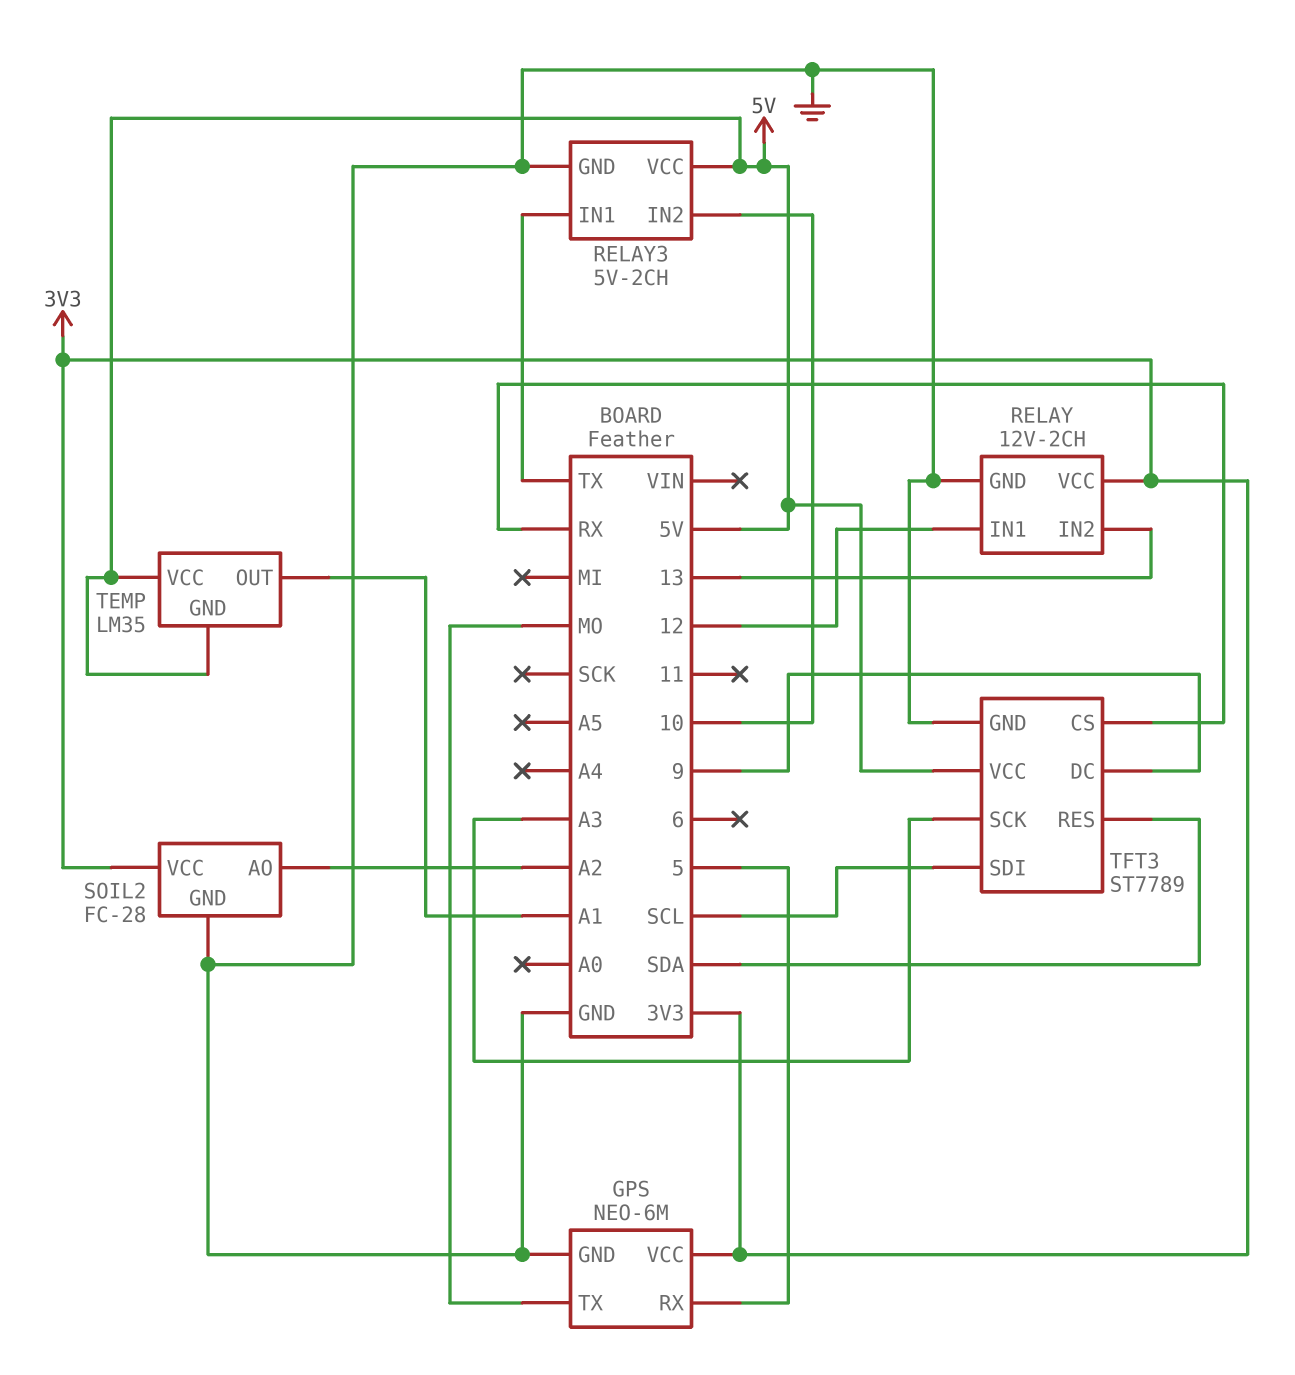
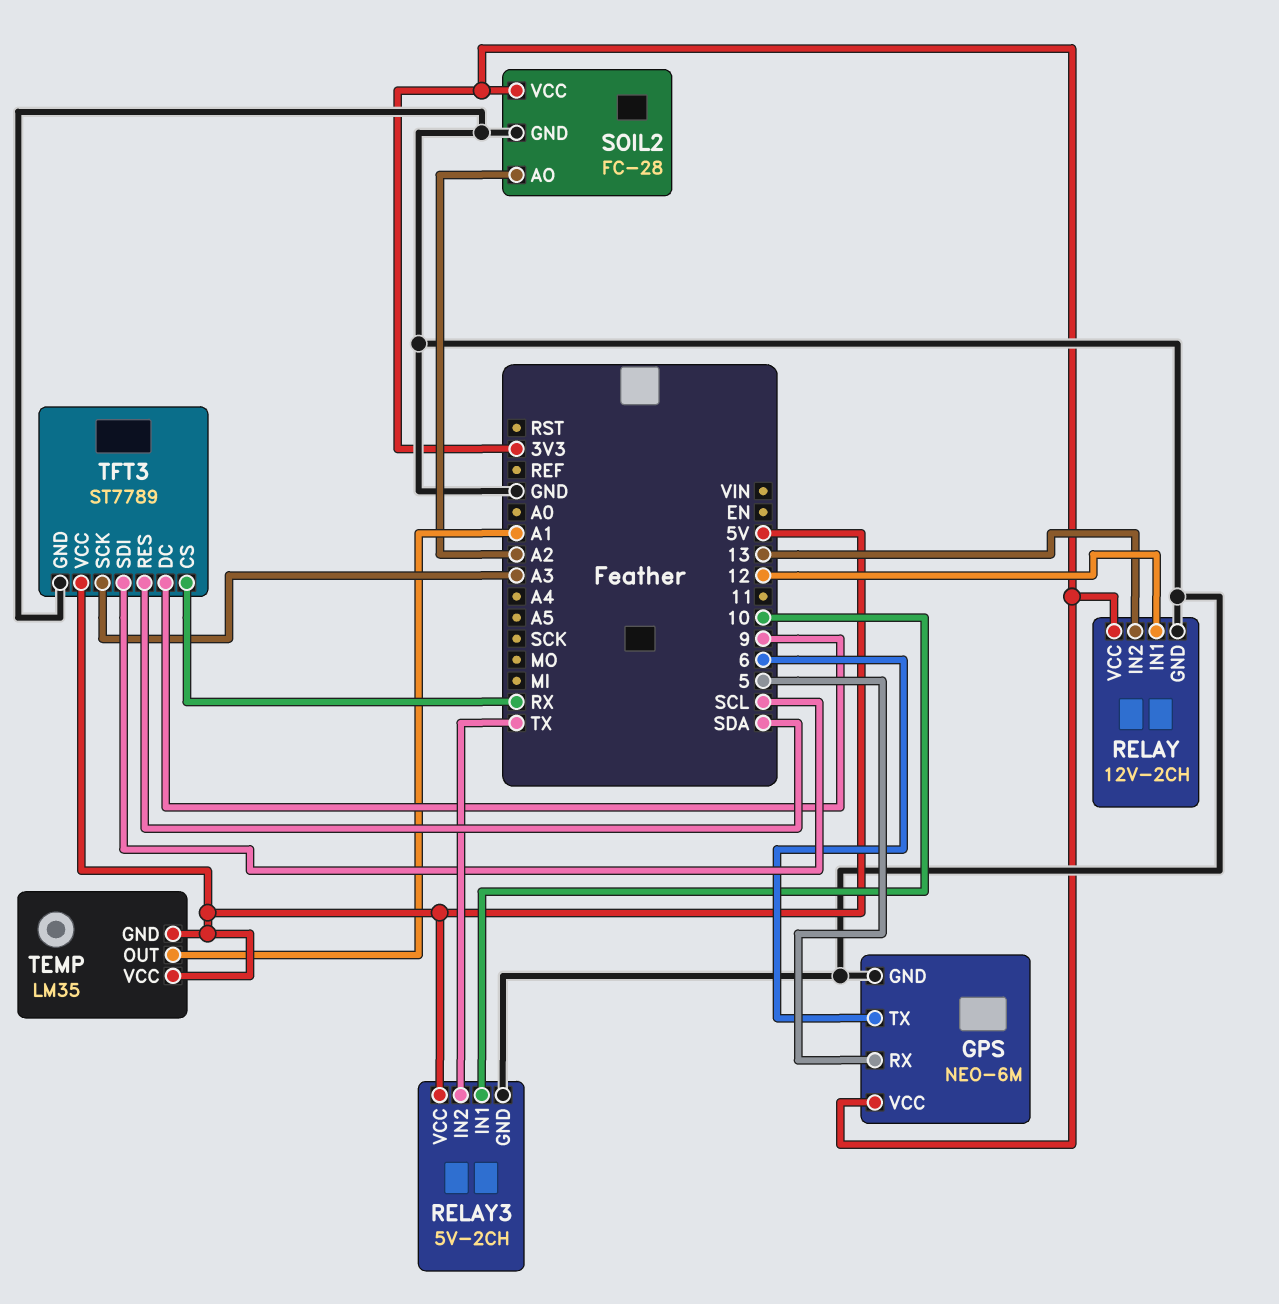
GPS pin TX: MO -> 6
RELAY3 pin IN1: TX -> 10
RELAY3 pin IN2: 10 -> TX

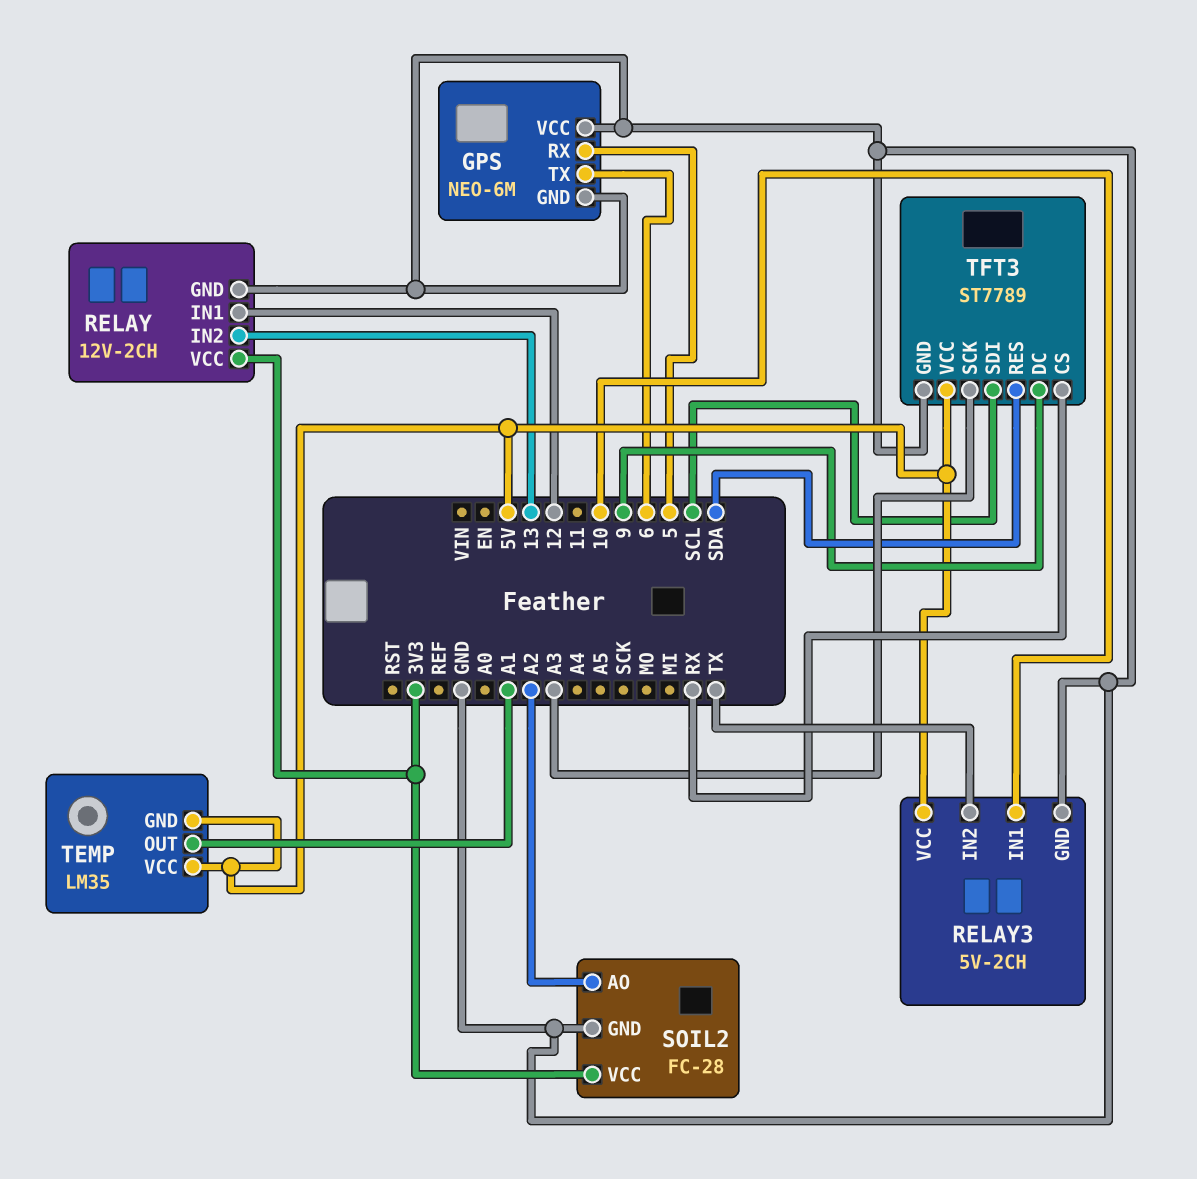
GPS pin VCC: 3V3 -> GND

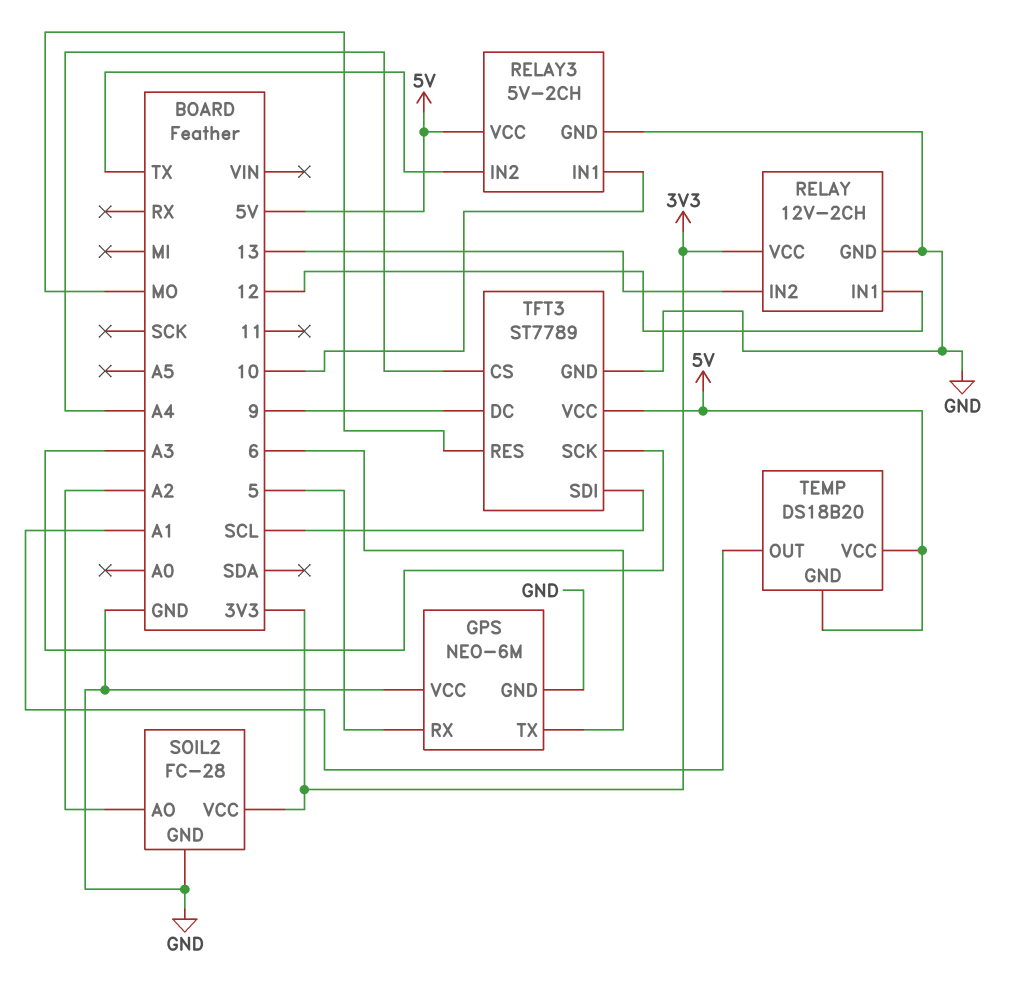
TEMP: LM35 -> DS18B20
TFT3 pin CS: RX -> A4
TFT3 pin RES: SDA -> MO

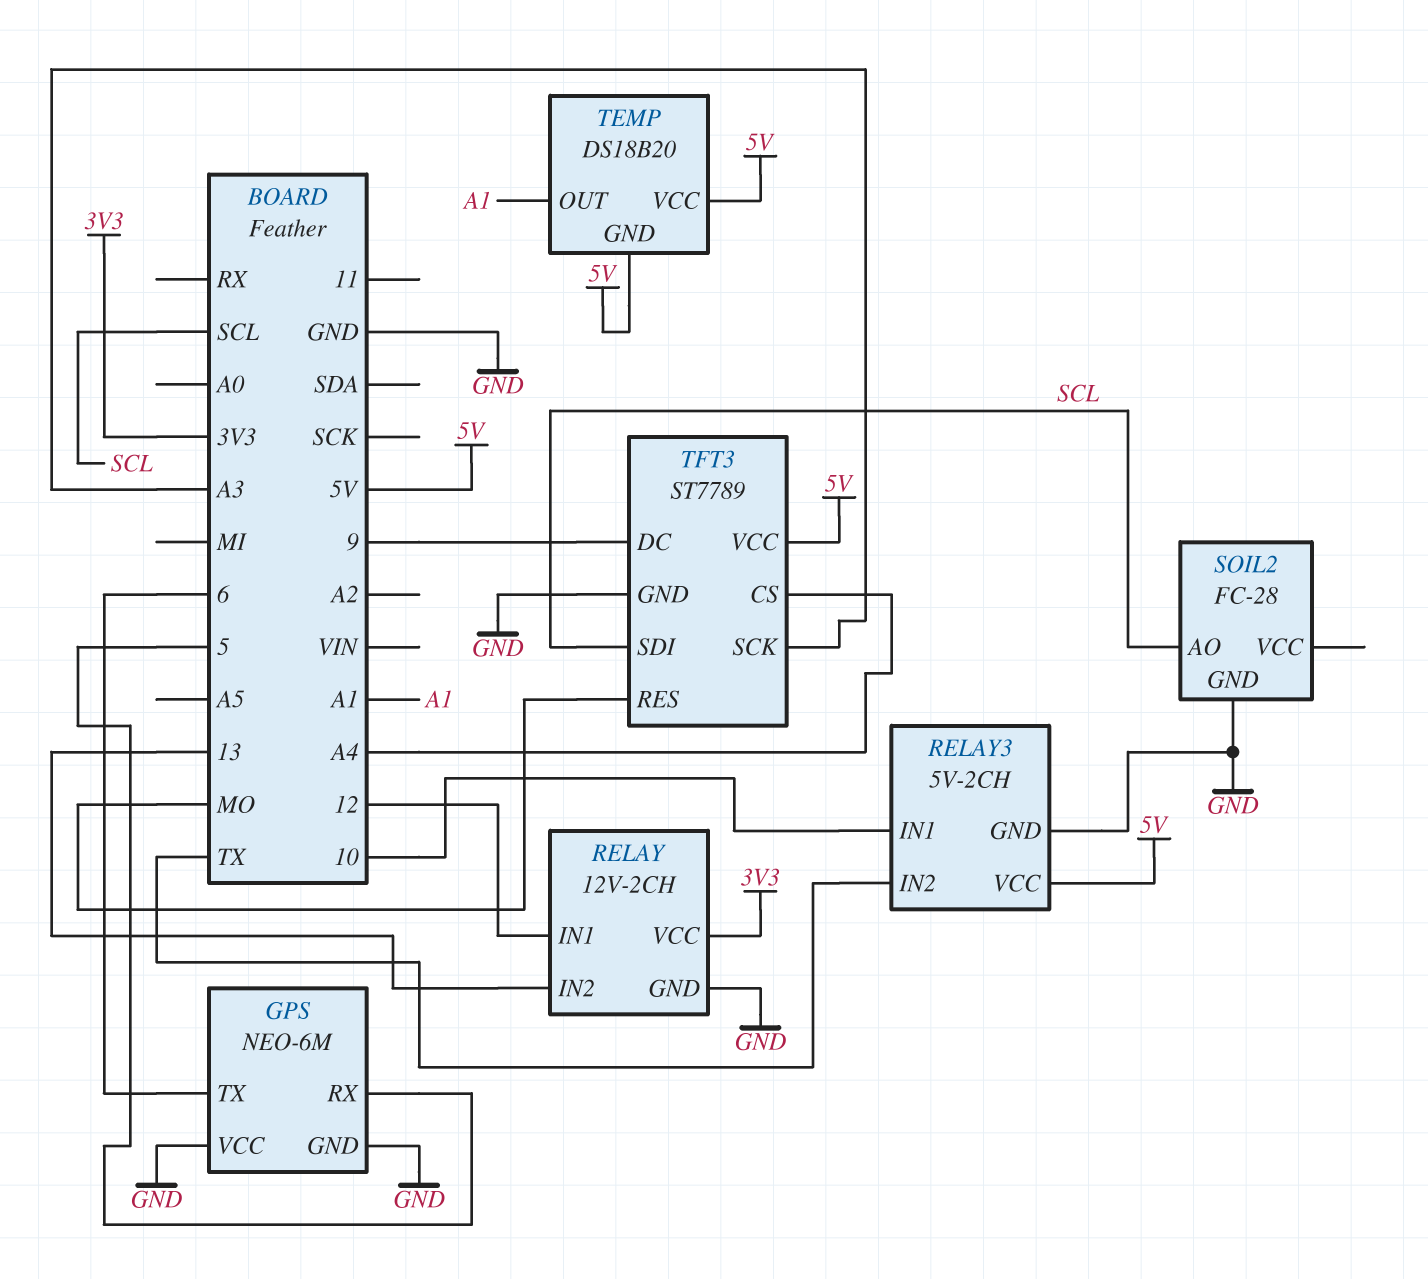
SOIL2 pin AO: A2 -> SCL
SOIL2 pin VCC: 3V3 -> none

